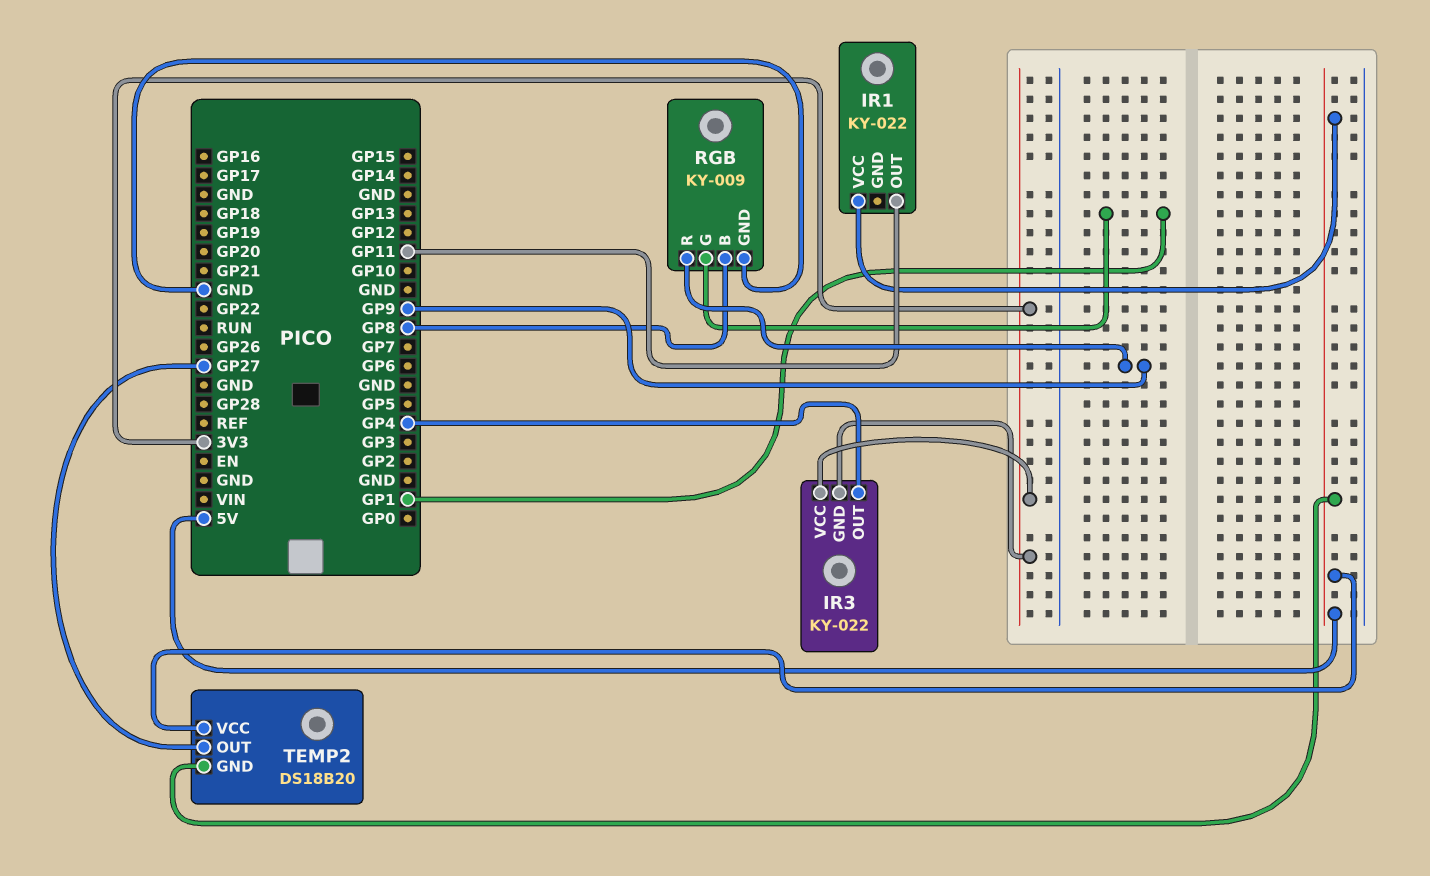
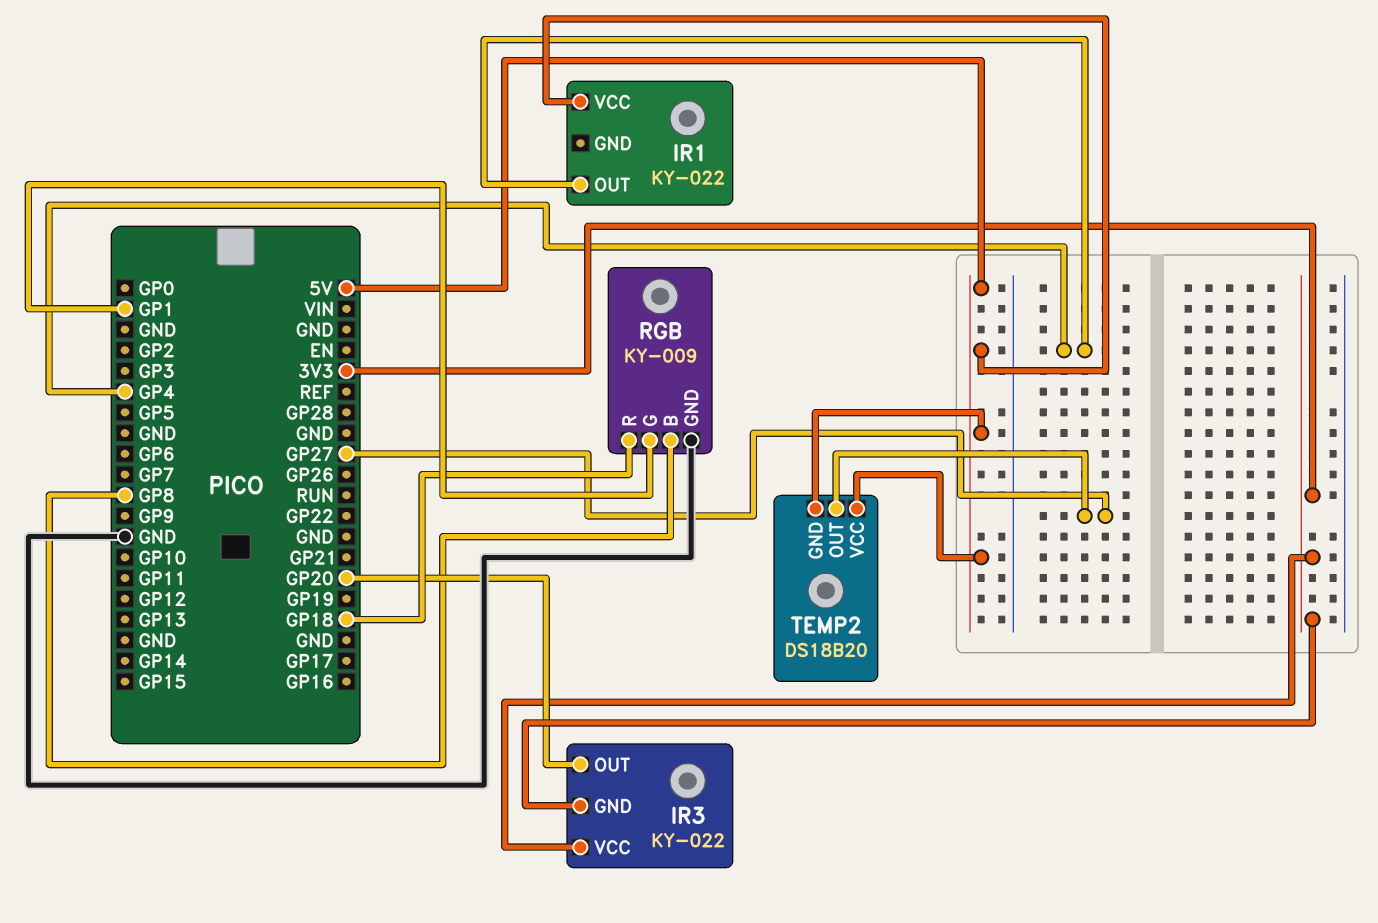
IR1 pin OUT: GP11 -> GP4
IR3 pin OUT: GP4 -> GP20
RGB pin R: GP9 -> GP18

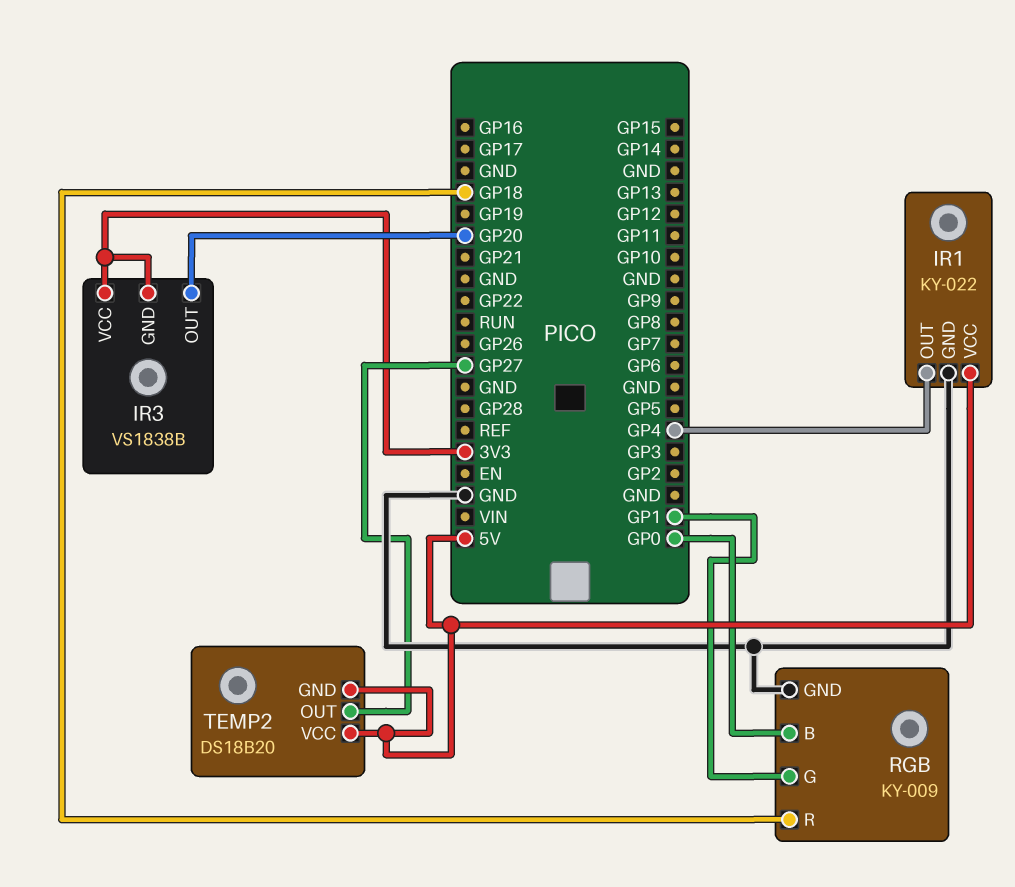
IR1 pin GND: none -> GND
IR3: KY-022 -> VS1838B
RGB pin B: GP8 -> GP0

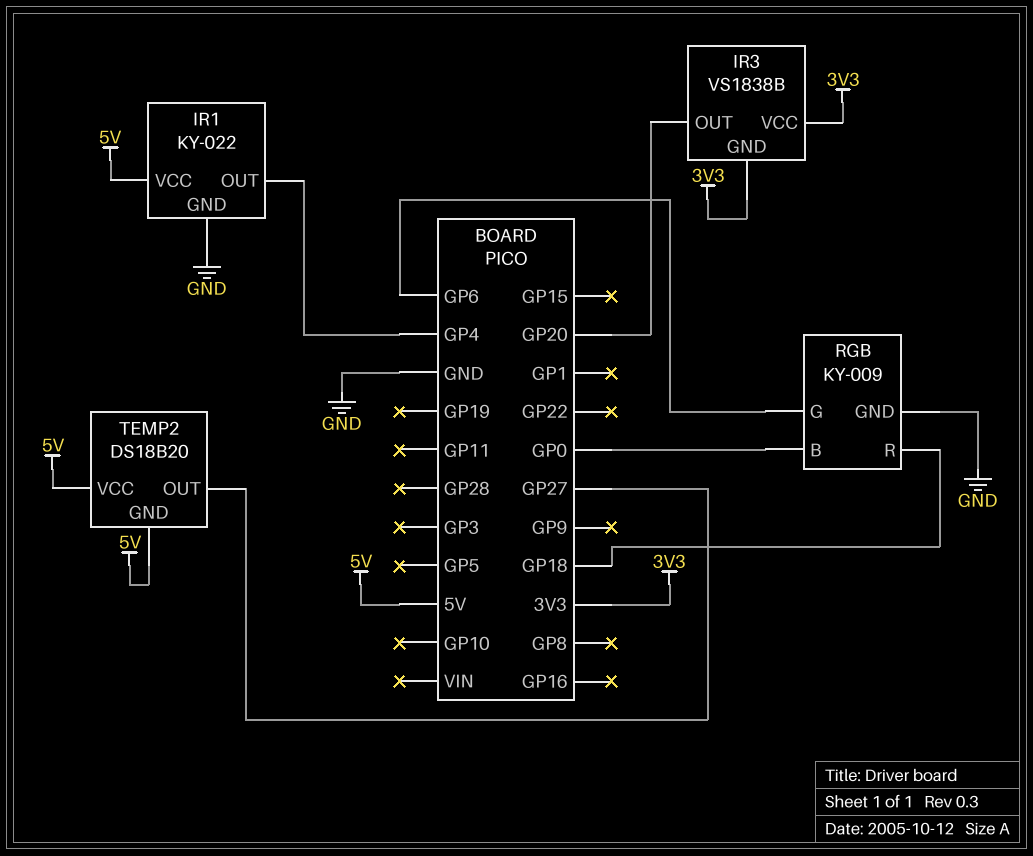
RGB pin G: GP1 -> GP6

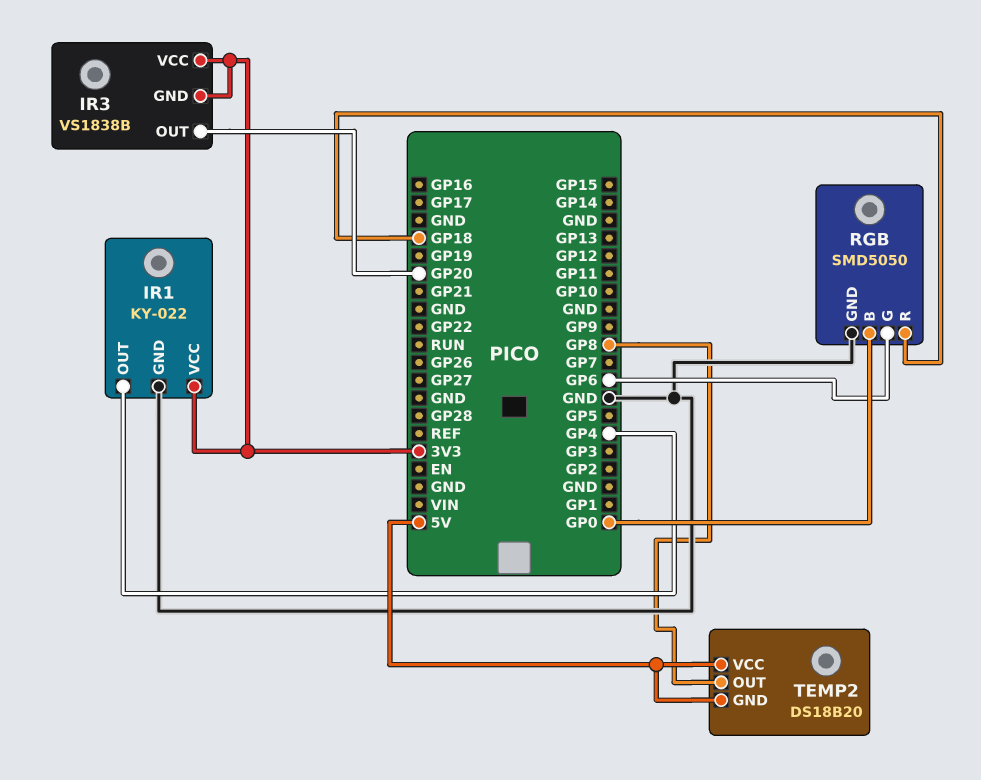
IR1 pin VCC: 5V -> 3V3
RGB: KY-009 -> SMD5050
TEMP2 pin OUT: GP27 -> GP8

